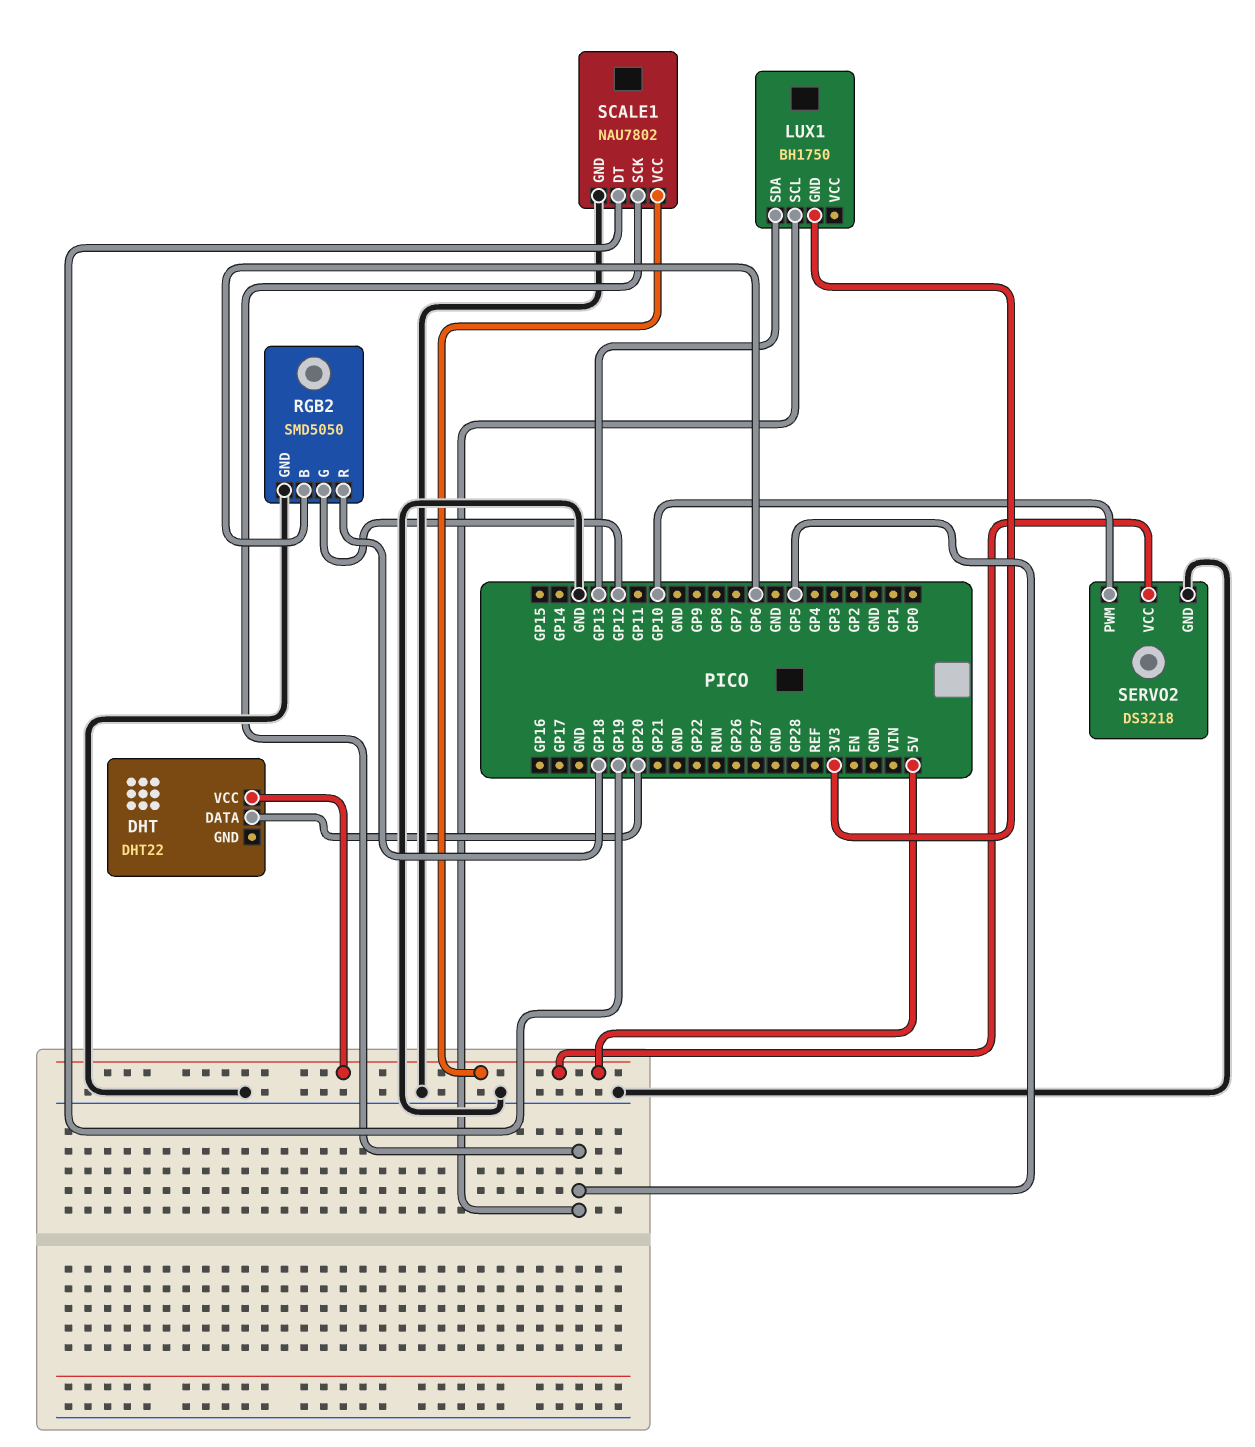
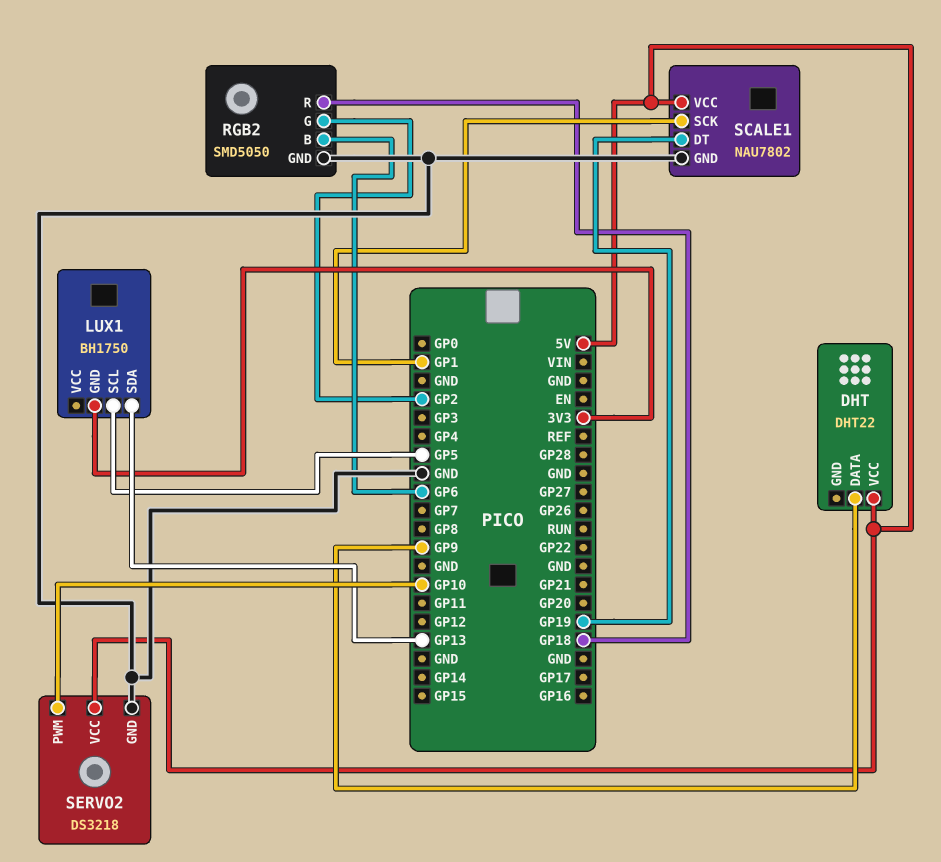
DHT pin DATA: GP20 -> GP9
RGB2 pin G: GP12 -> GP2
SCALE1 pin SCK: GP5 -> GP1

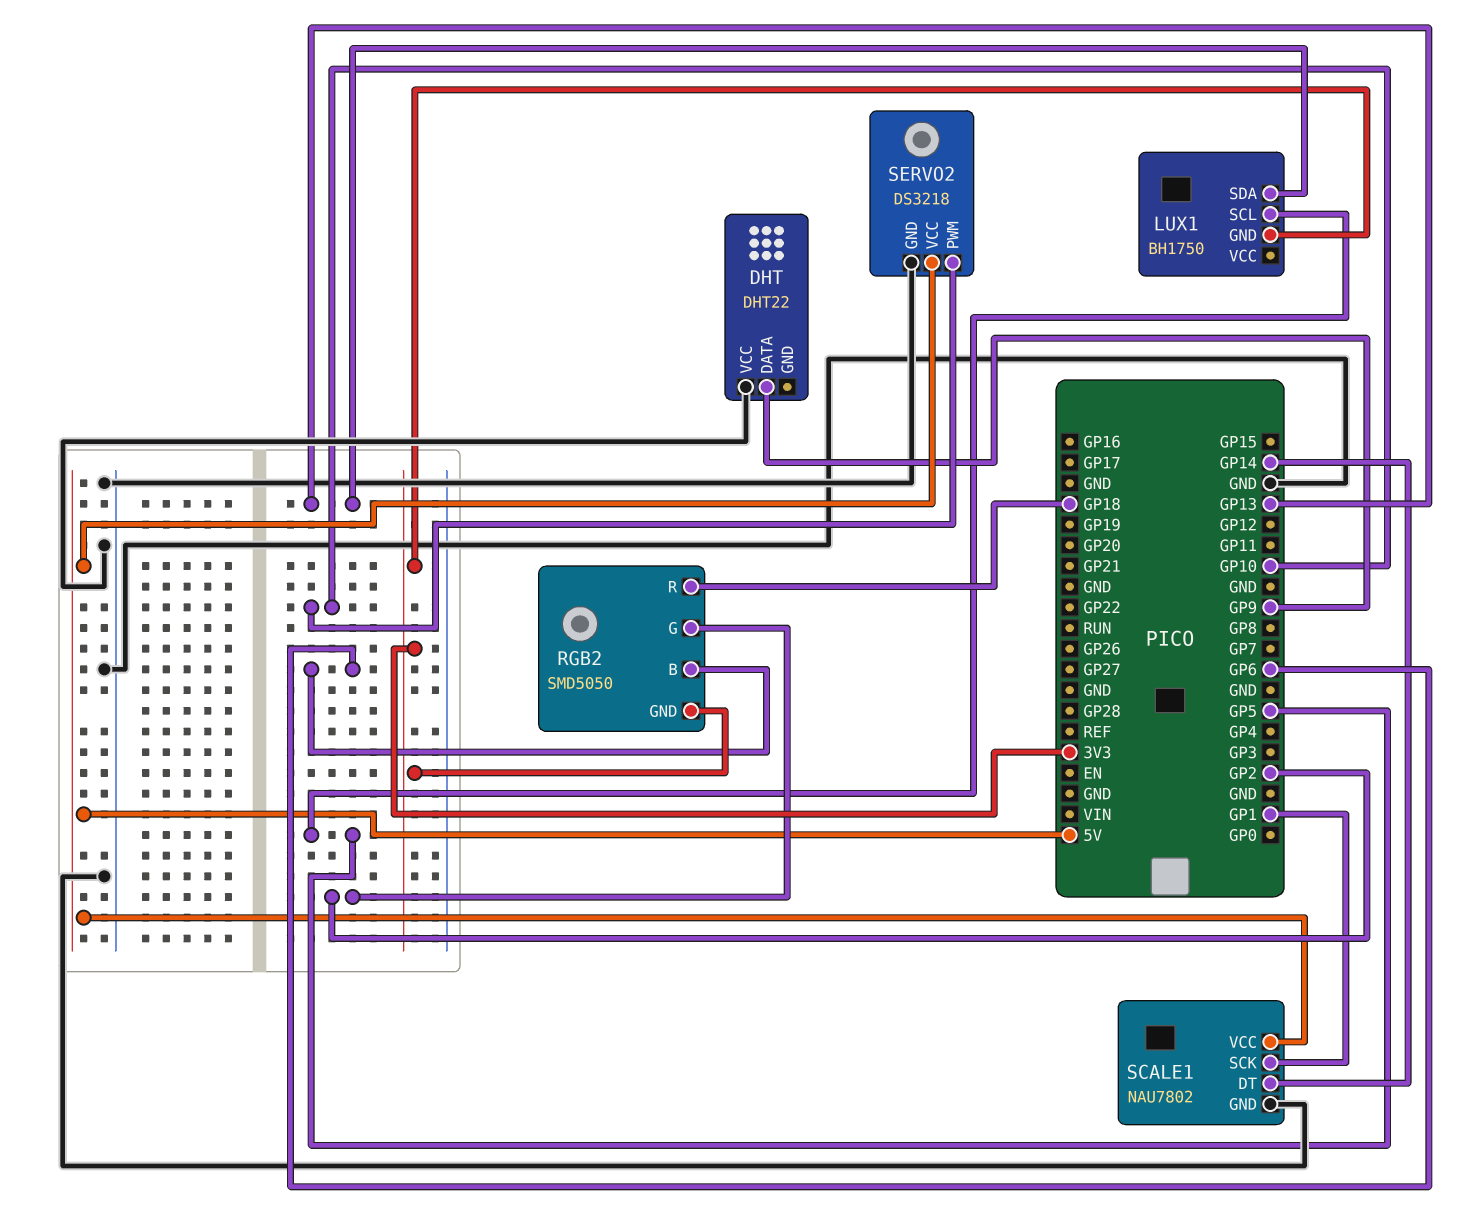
DHT pin VCC: 5V -> GND
RGB2 pin GND: GND -> 3V3
SCALE1 pin DT: GP19 -> GP14

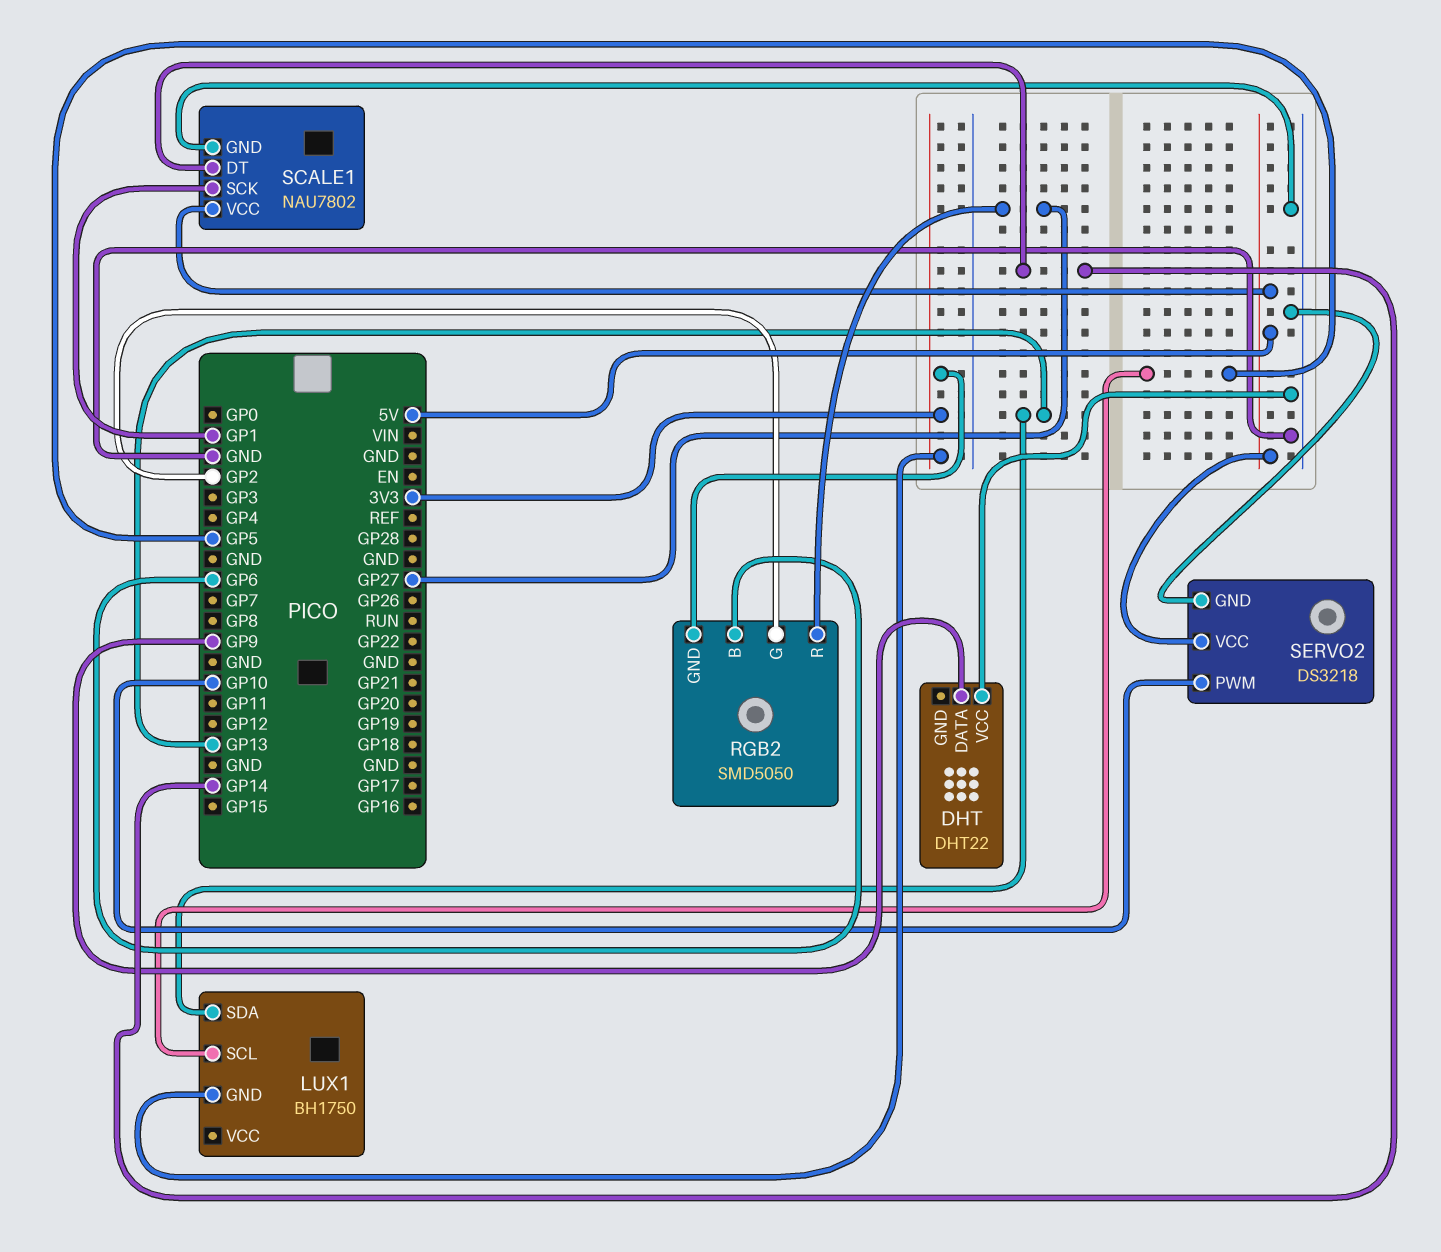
RGB2 pin R: GP18 -> GP27

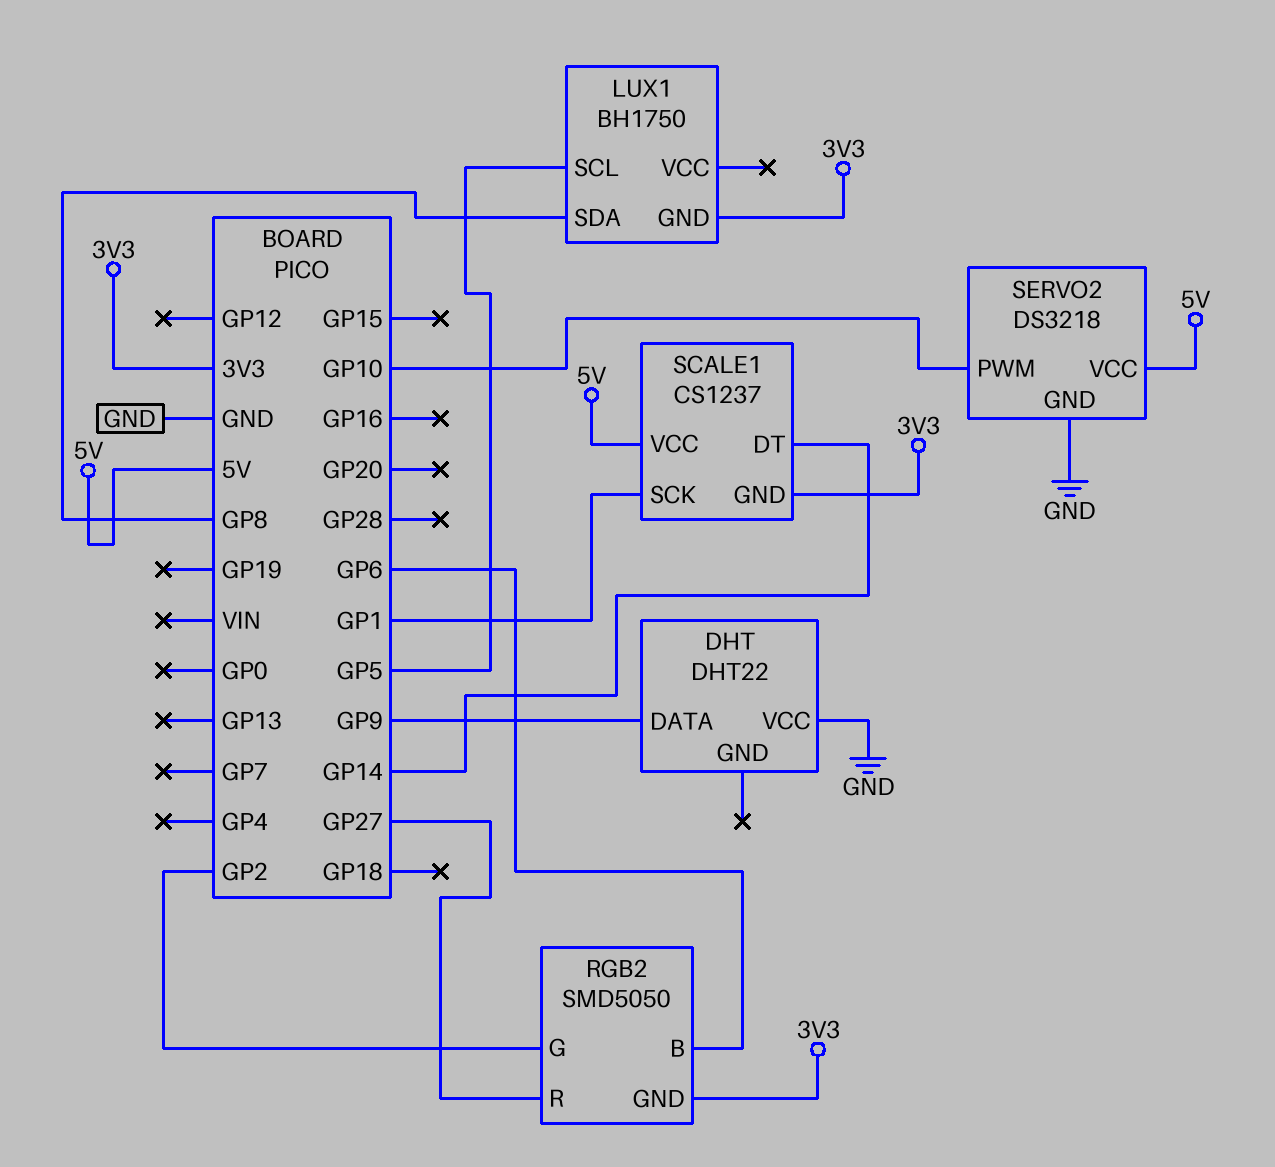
LUX1 pin SDA: GP13 -> GP8
SCALE1: NAU7802 -> CS1237
SCALE1 pin GND: GND -> 3V3

